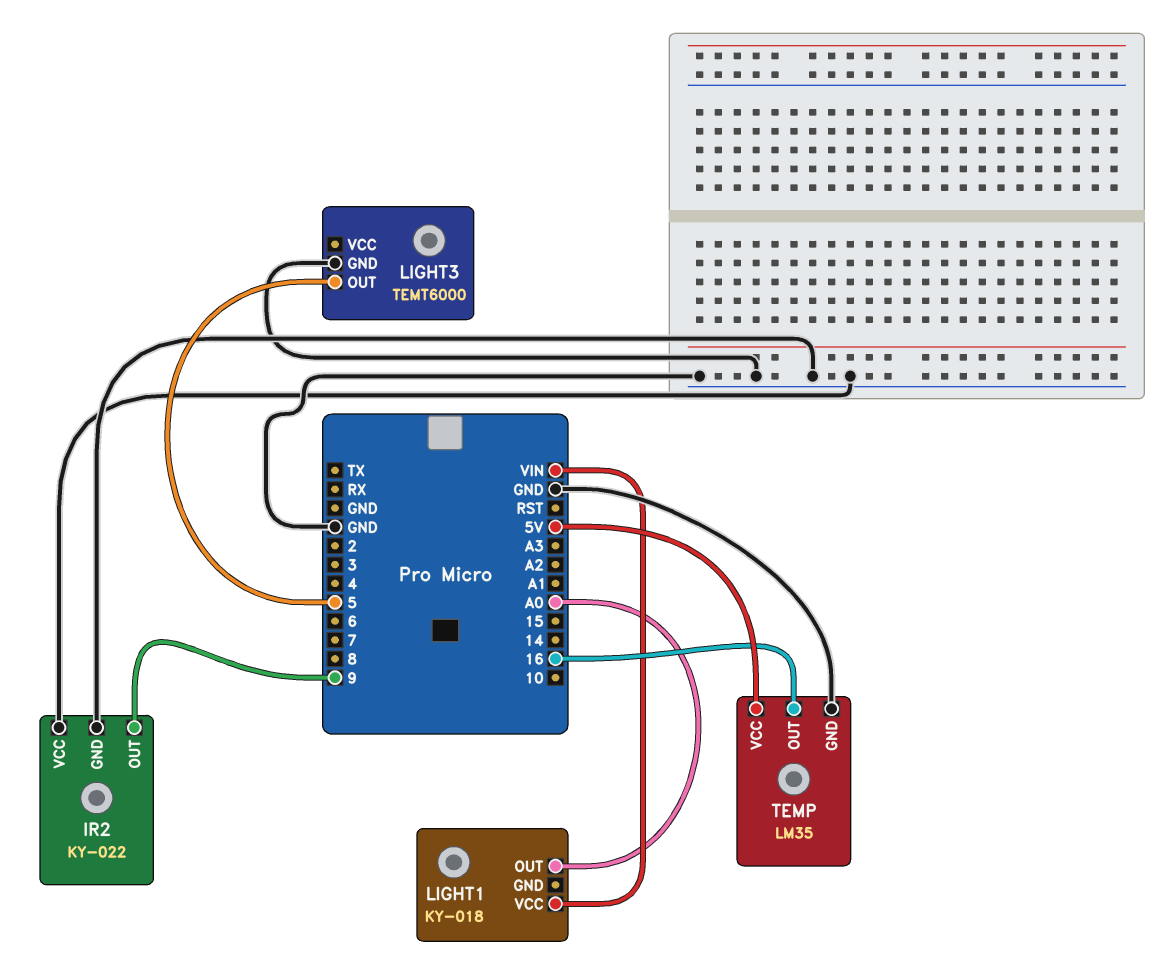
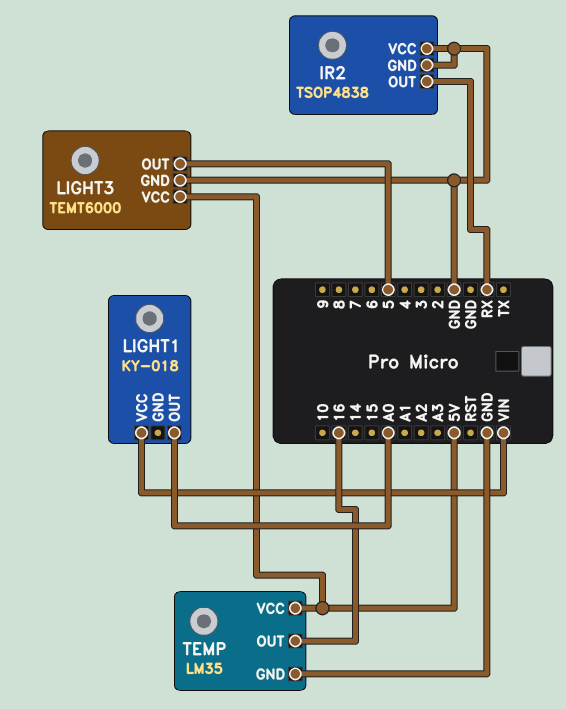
IR2: KY-022 -> TSOP4838
IR2 pin OUT: 9 -> RX
LIGHT3 pin VCC: none -> 5V

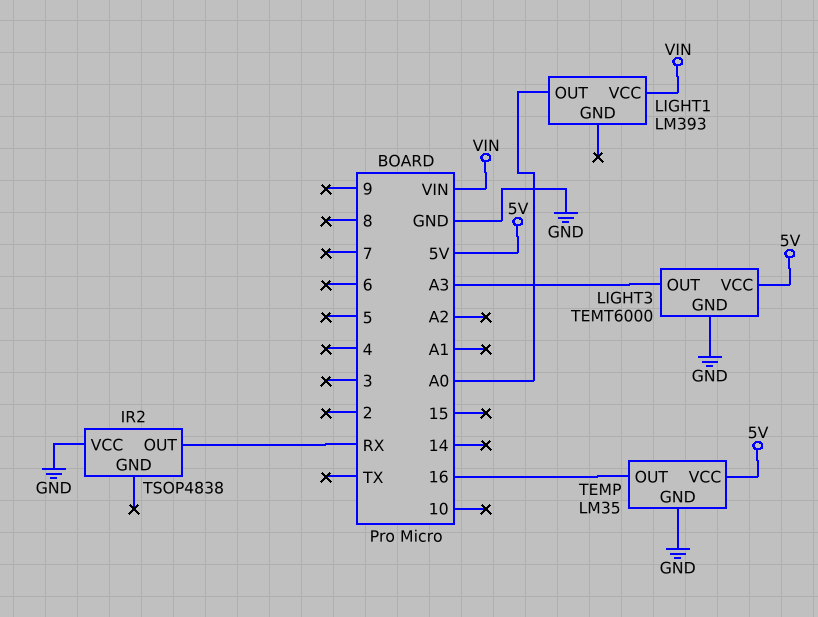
IR2 pin GND: GND -> none
LIGHT1: KY-018 -> LM393
LIGHT3 pin OUT: 5 -> A3

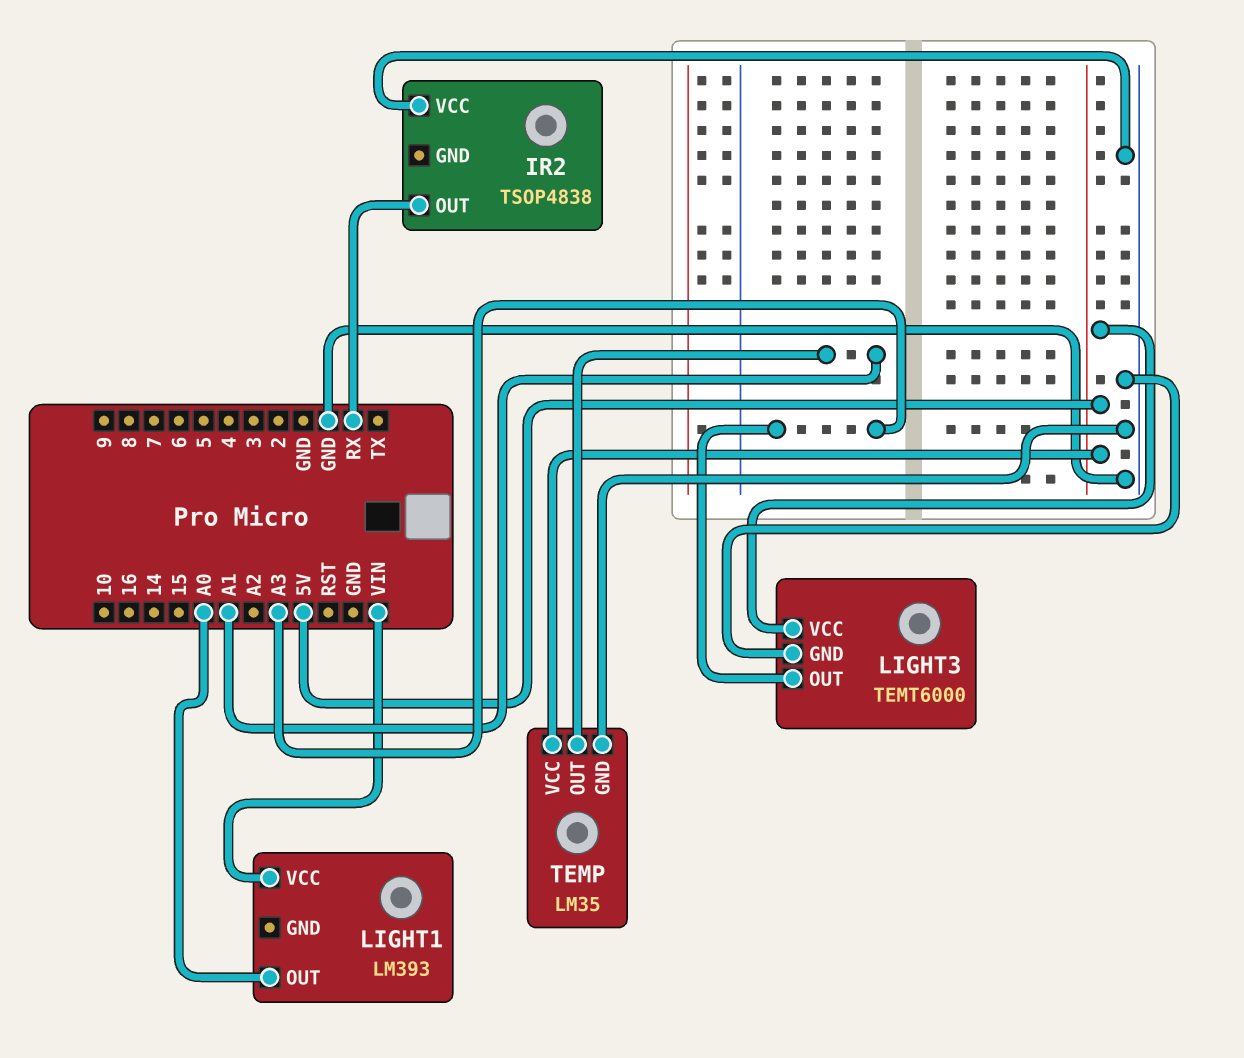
TEMP pin OUT: 16 -> A1

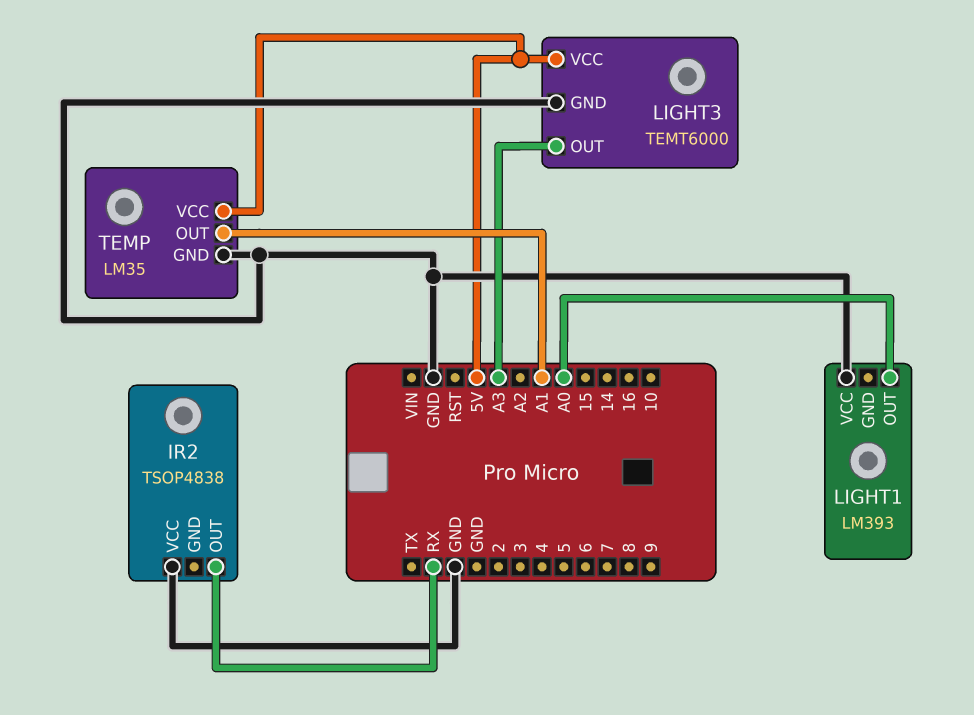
LIGHT1 pin VCC: VIN -> GND

